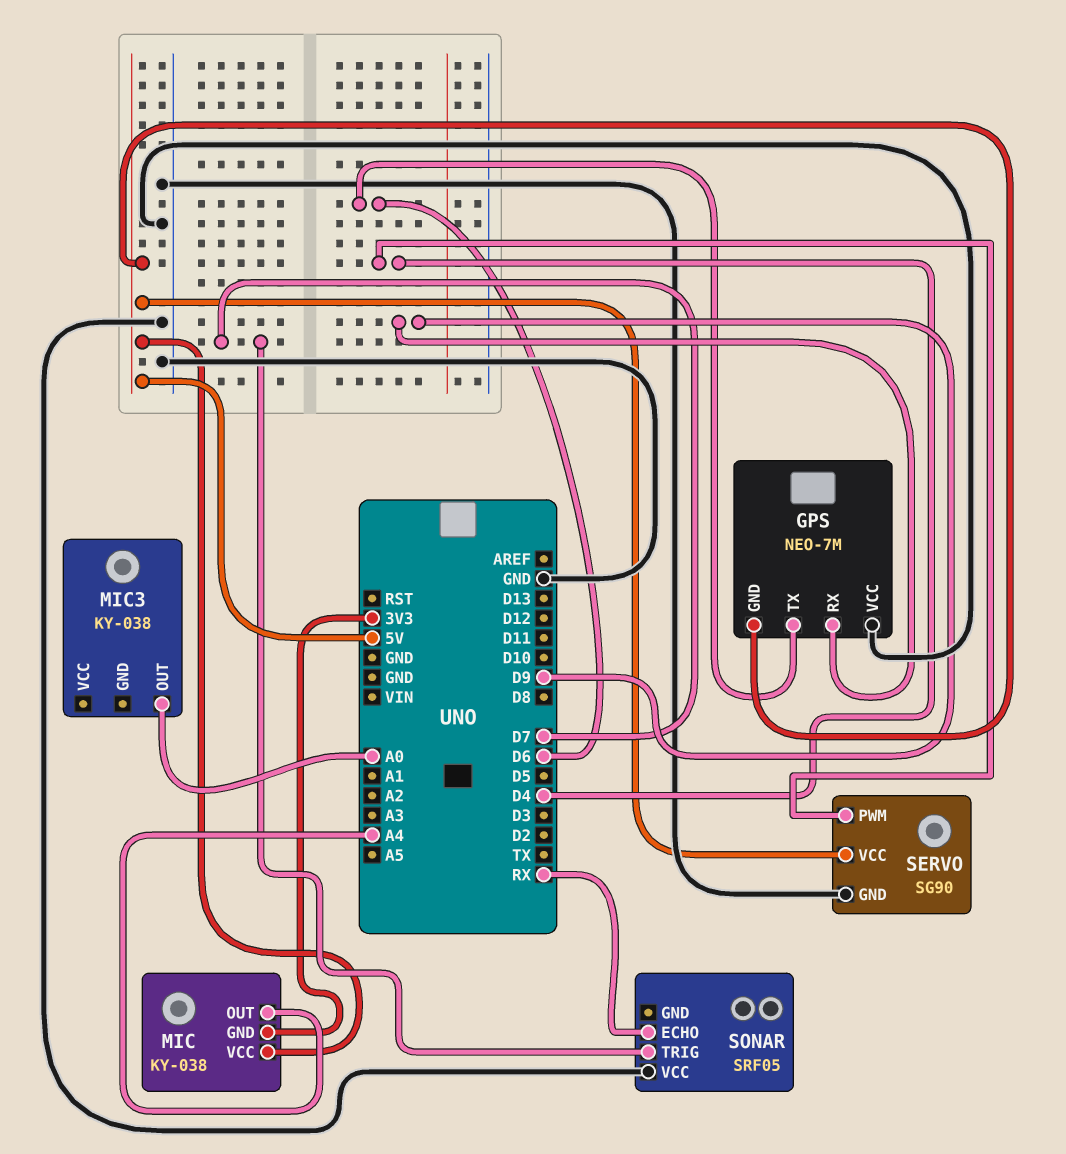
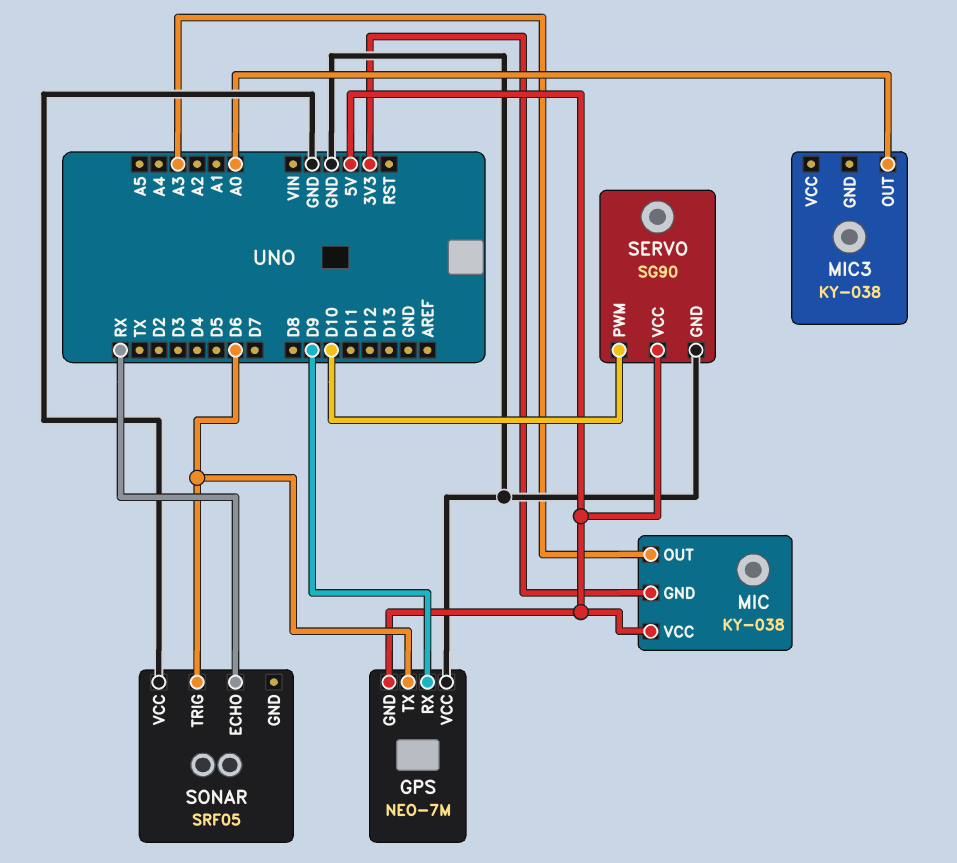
MIC pin OUT: A4 -> A3
SERVO pin PWM: D4 -> D10
SONAR pin TRIG: D7 -> D6

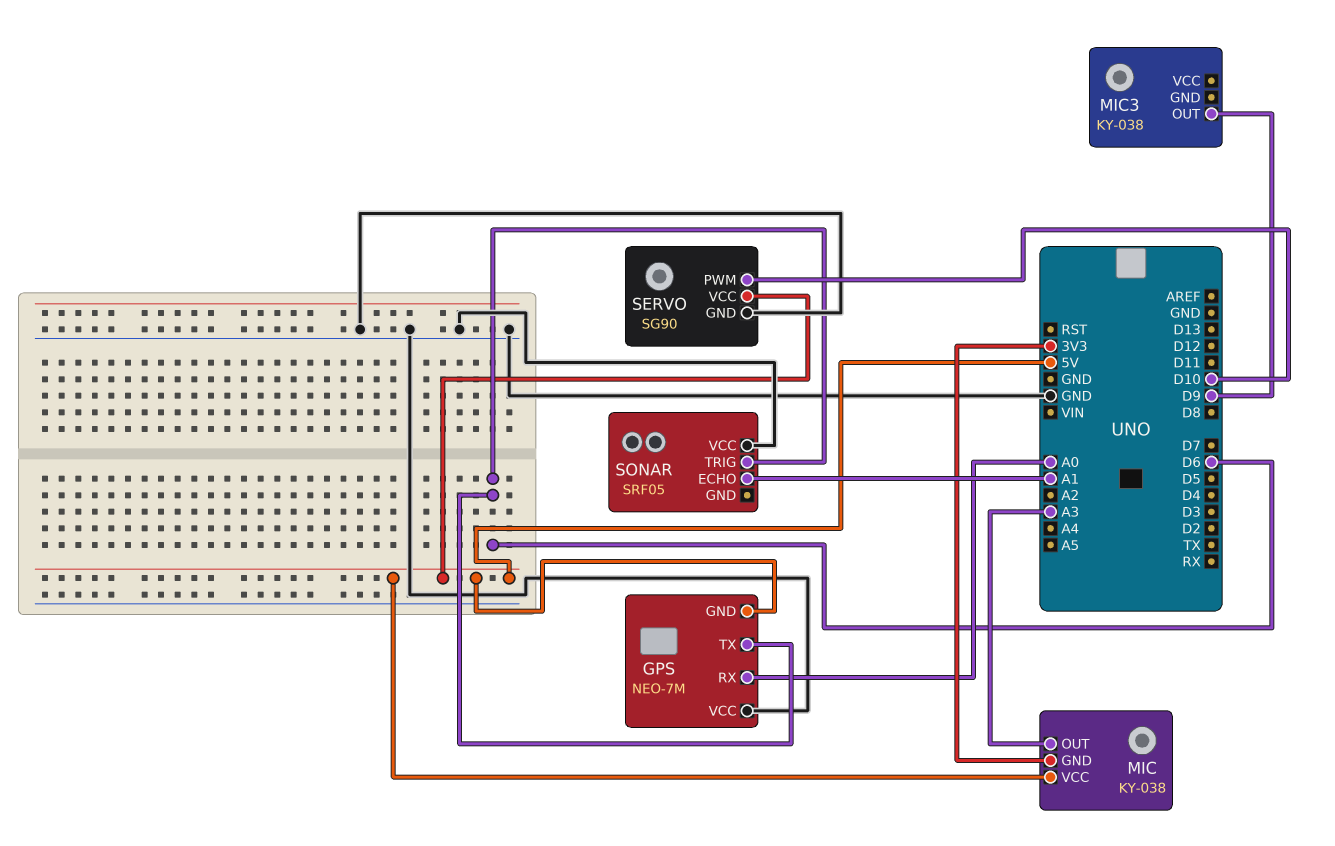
GPS pin RX: D9 -> A0
MIC3 pin OUT: A0 -> D9
SONAR pin ECHO: RX -> A1

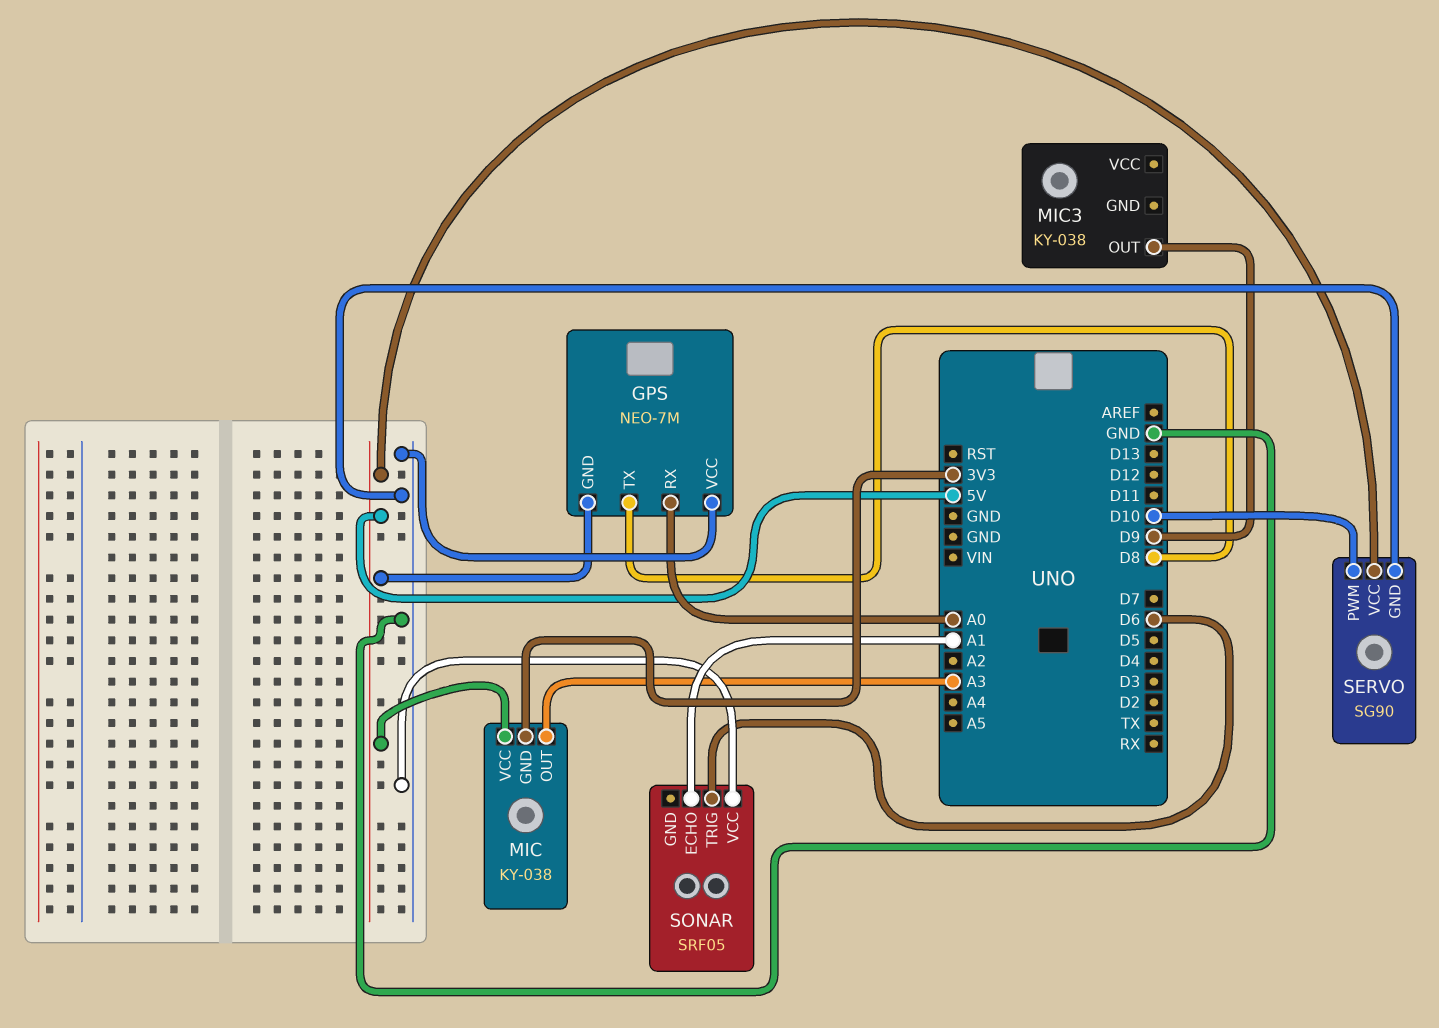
GPS pin TX: D6 -> D8

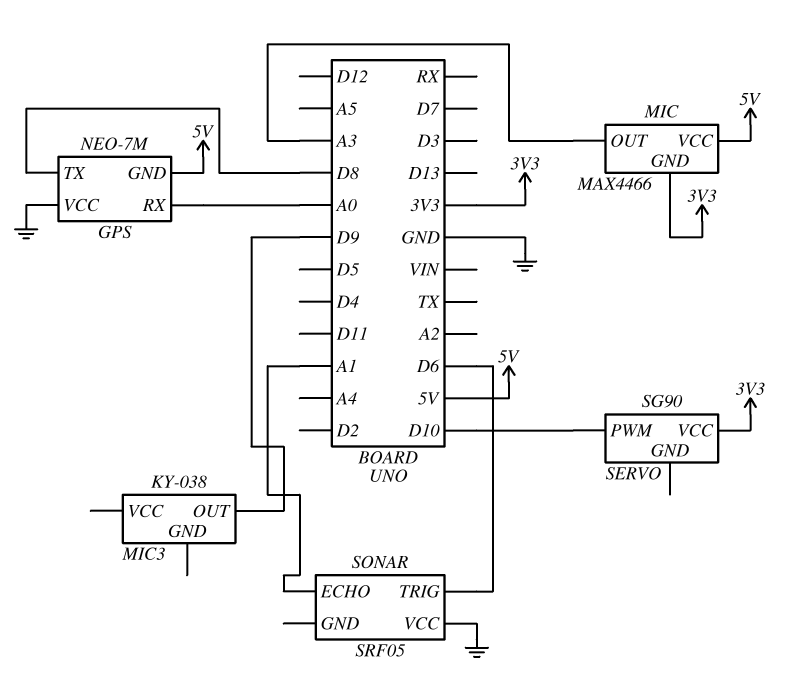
MIC: KY-038 -> MAX4466
SERVO pin GND: GND -> none
SERVO pin VCC: 5V -> 3V3

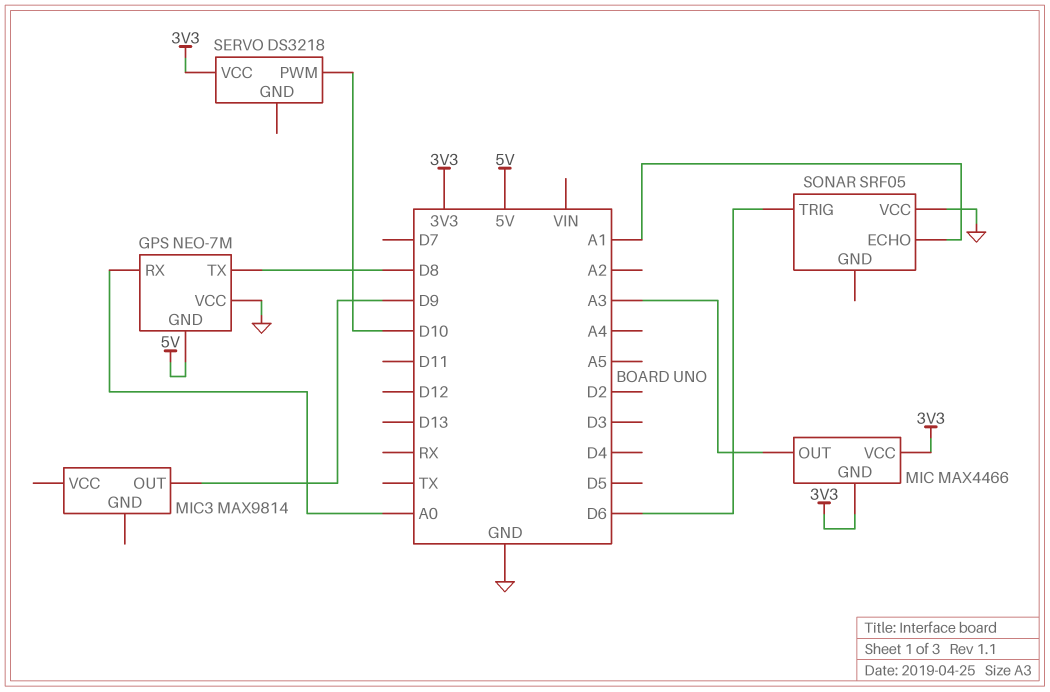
MIC pin VCC: 5V -> 3V3
MIC3: KY-038 -> MAX9814
SERVO: SG90 -> DS3218

